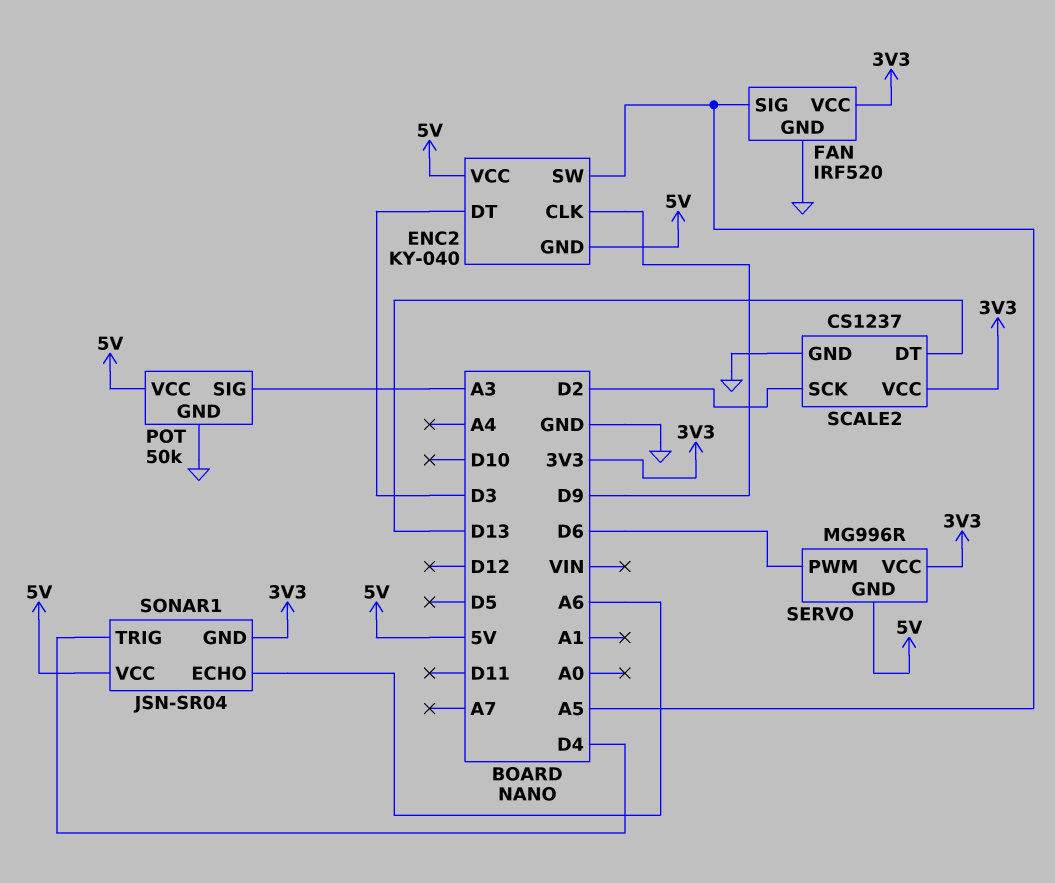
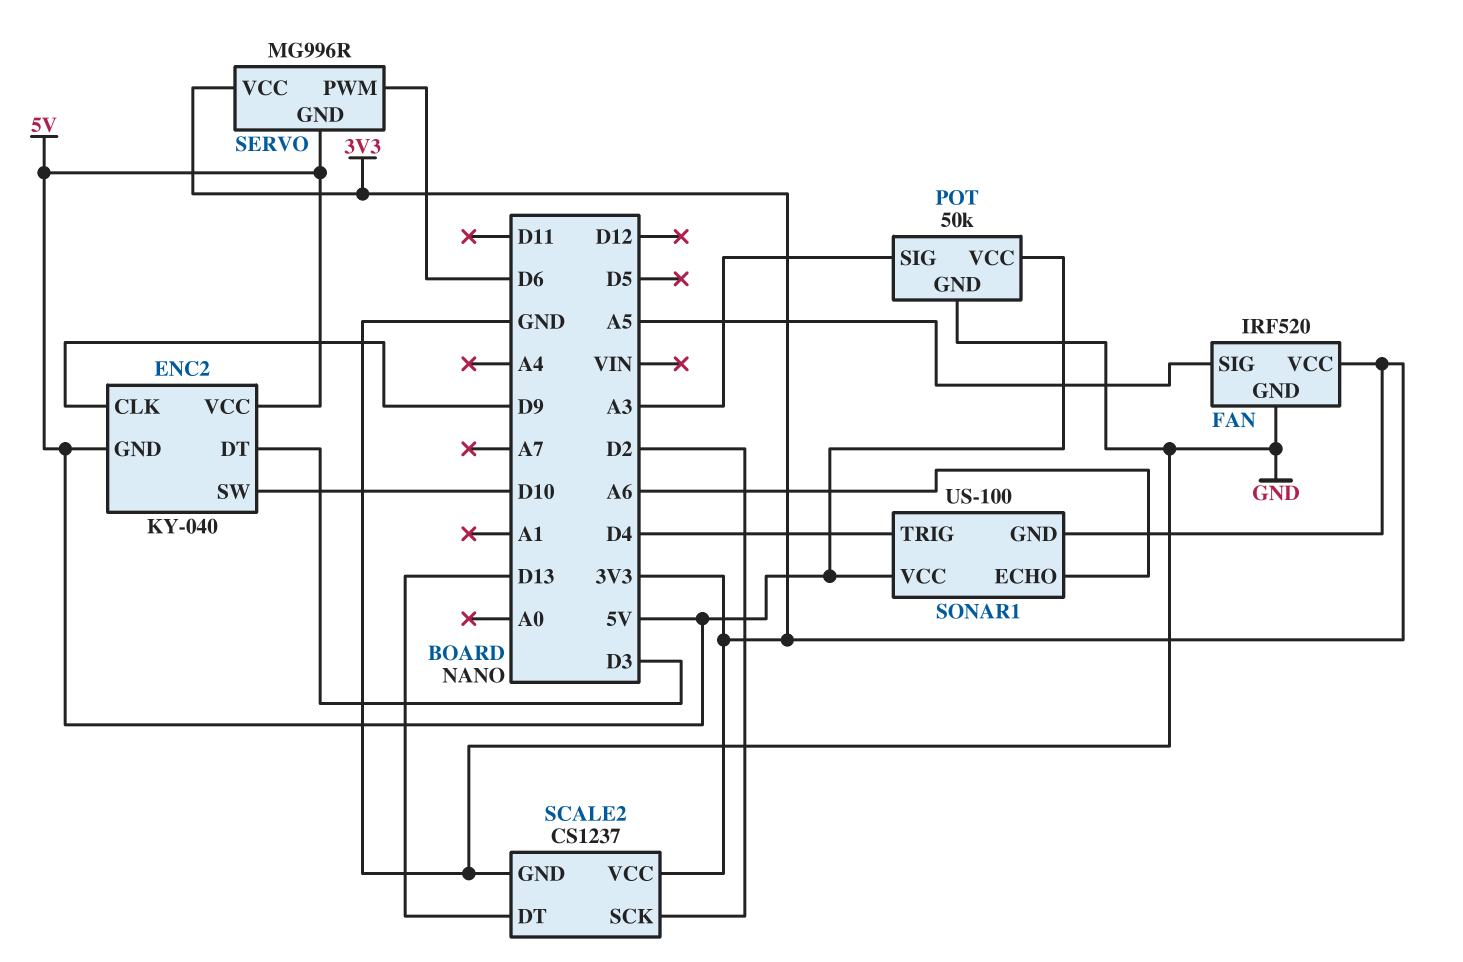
ENC2 pin SW: A5 -> D10
SONAR1: JSN-SR04 -> US-100

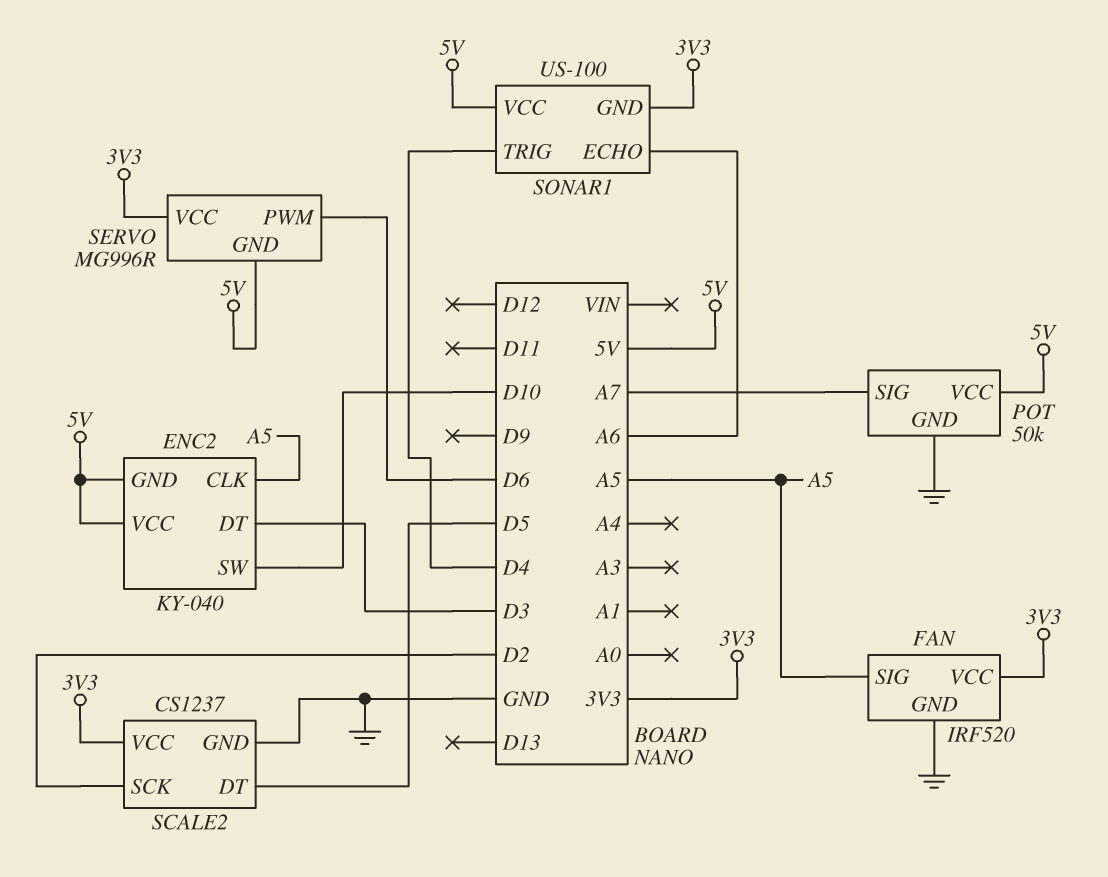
ENC2 pin CLK: D9 -> A5
POT pin SIG: A3 -> A7
SCALE2 pin DT: D13 -> D5

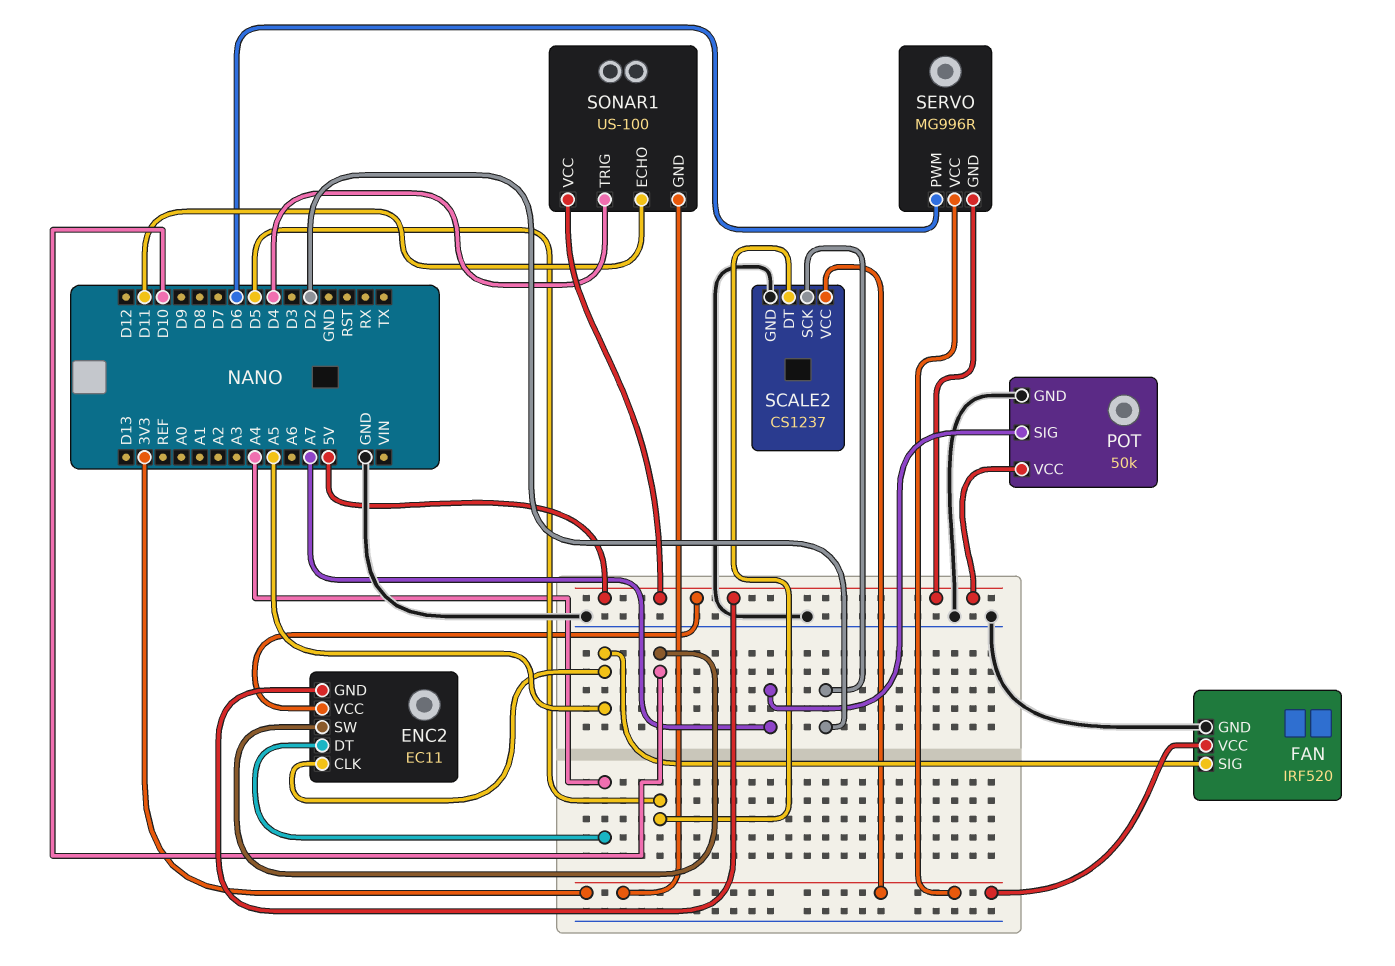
ENC2: KY-040 -> EC11
ENC2 pin DT: D3 -> A4
SONAR1 pin ECHO: A6 -> D11

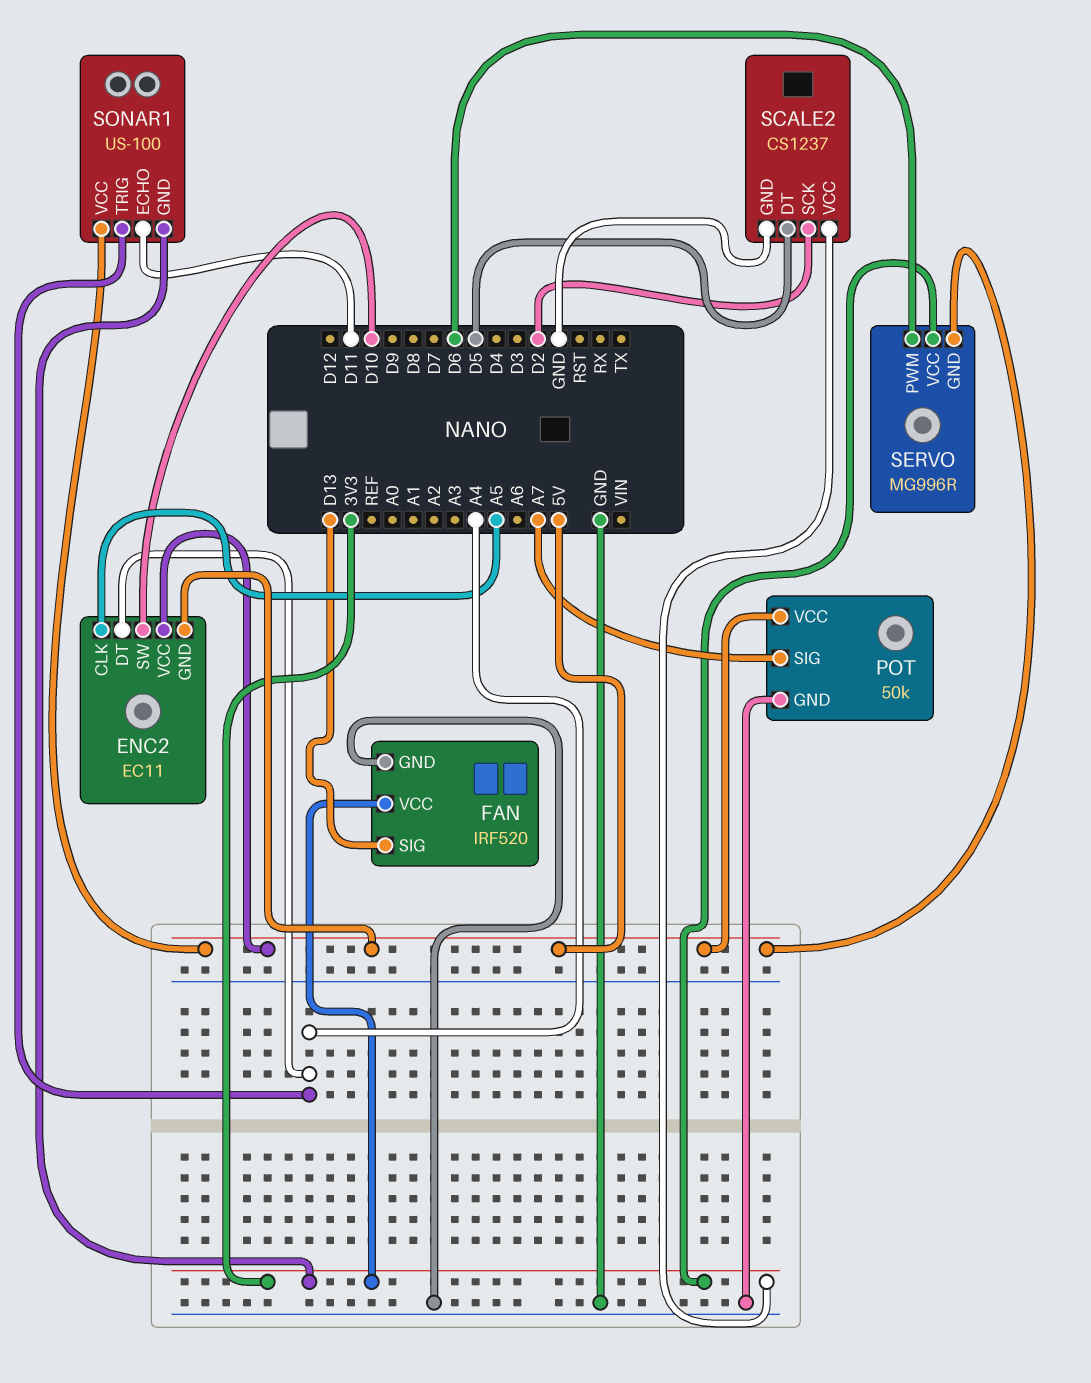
FAN pin SIG: A5 -> D13
SONAR1 pin TRIG: D4 -> A4

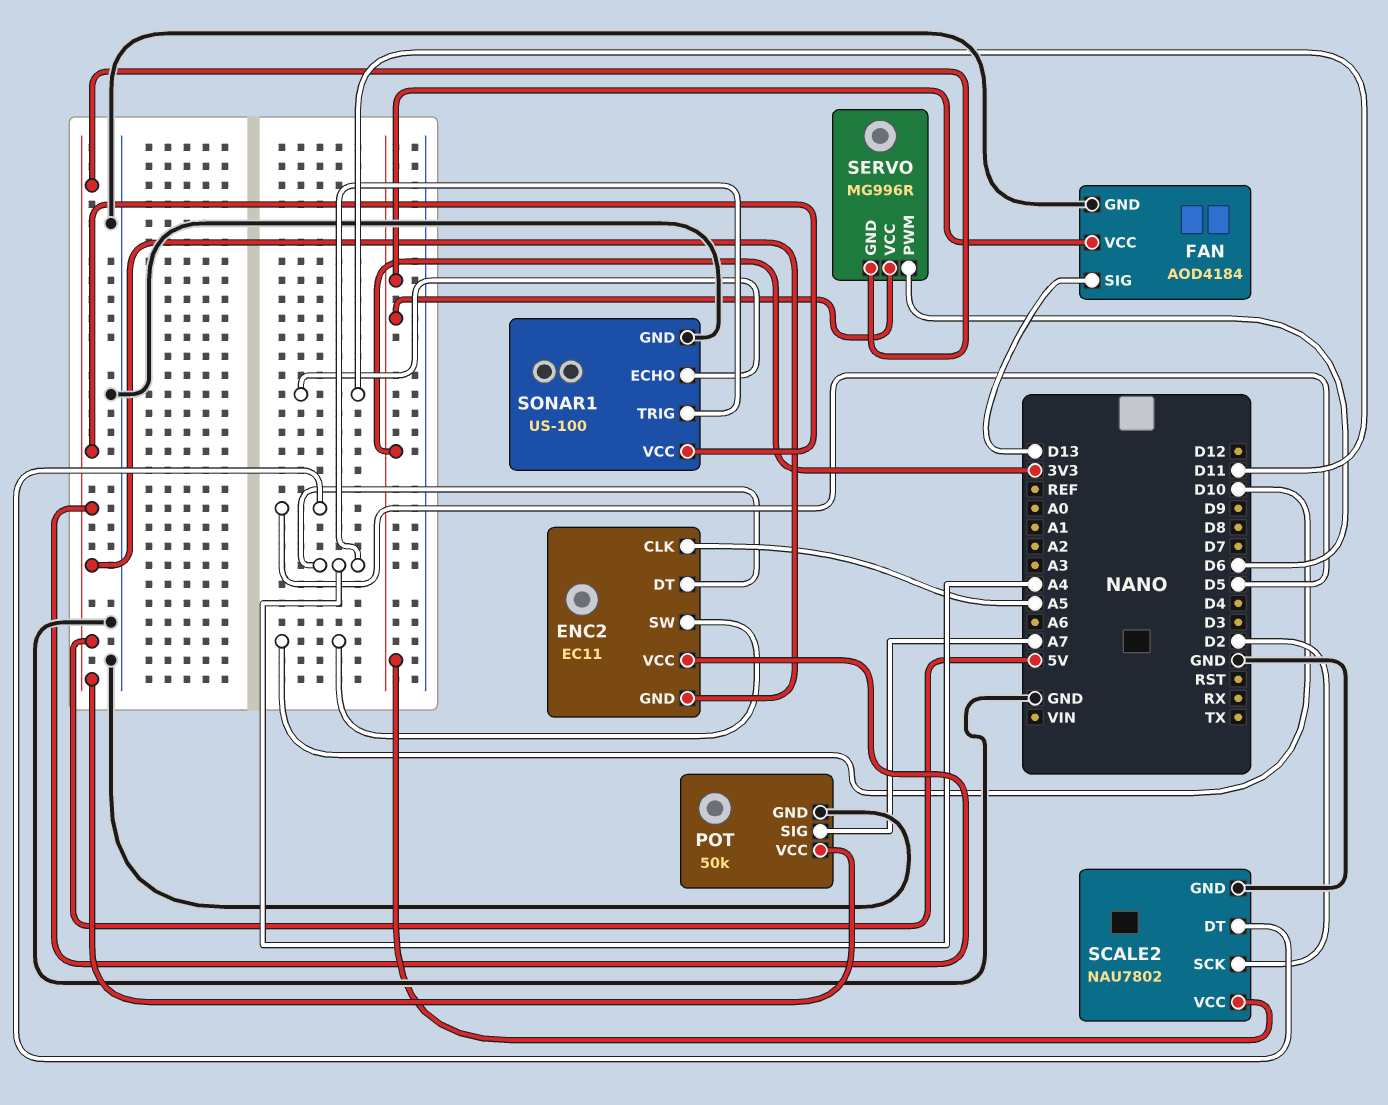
FAN: IRF520 -> AOD4184
SCALE2: CS1237 -> NAU7802
SONAR1 pin GND: 3V3 -> GND

